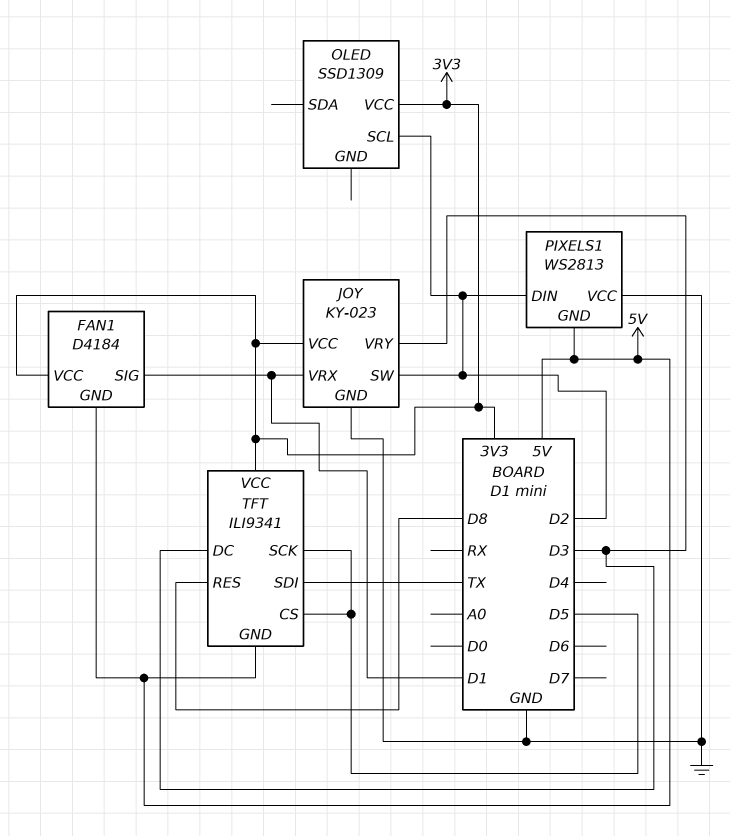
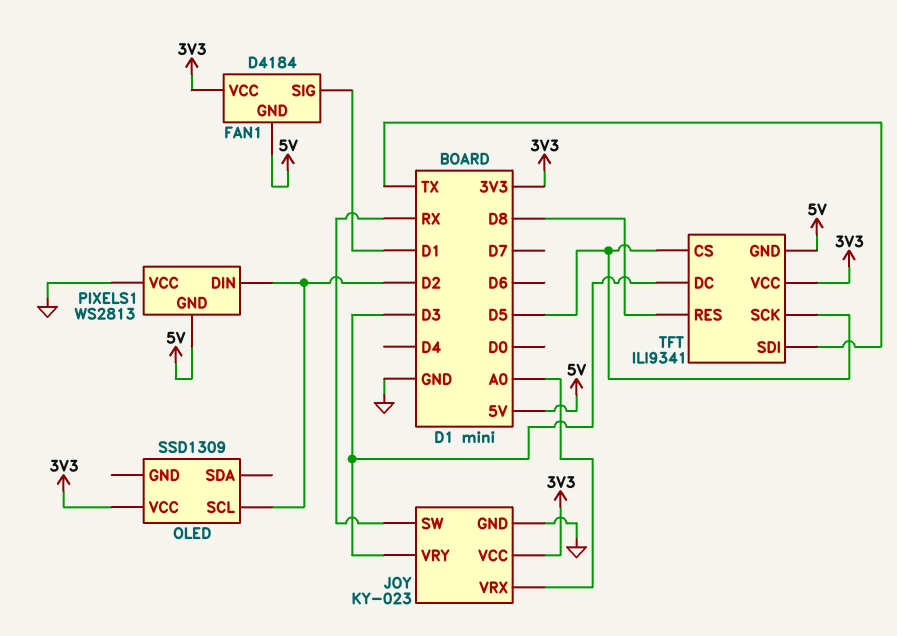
JOY pin SW: D2 -> RX
JOY pin VRX: D1 -> A0

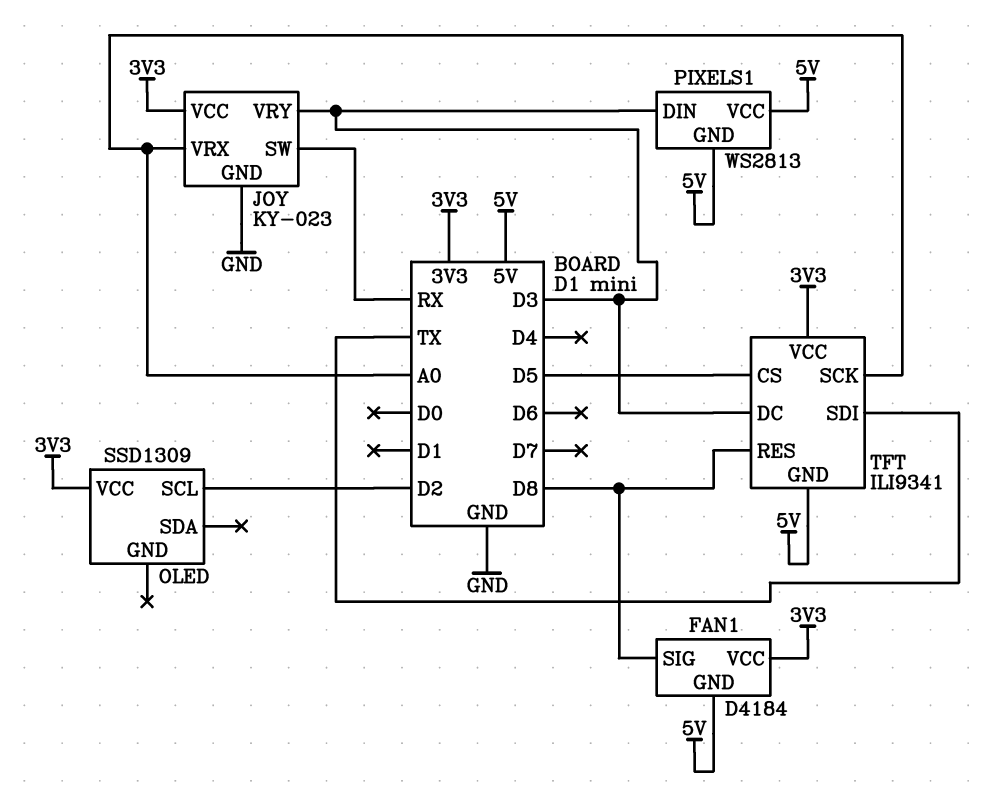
FAN1 pin SIG: D1 -> D8
PIXELS1 pin DIN: D2 -> D3
PIXELS1 pin VCC: GND -> 5V
TFT pin SCK: D5 -> A0

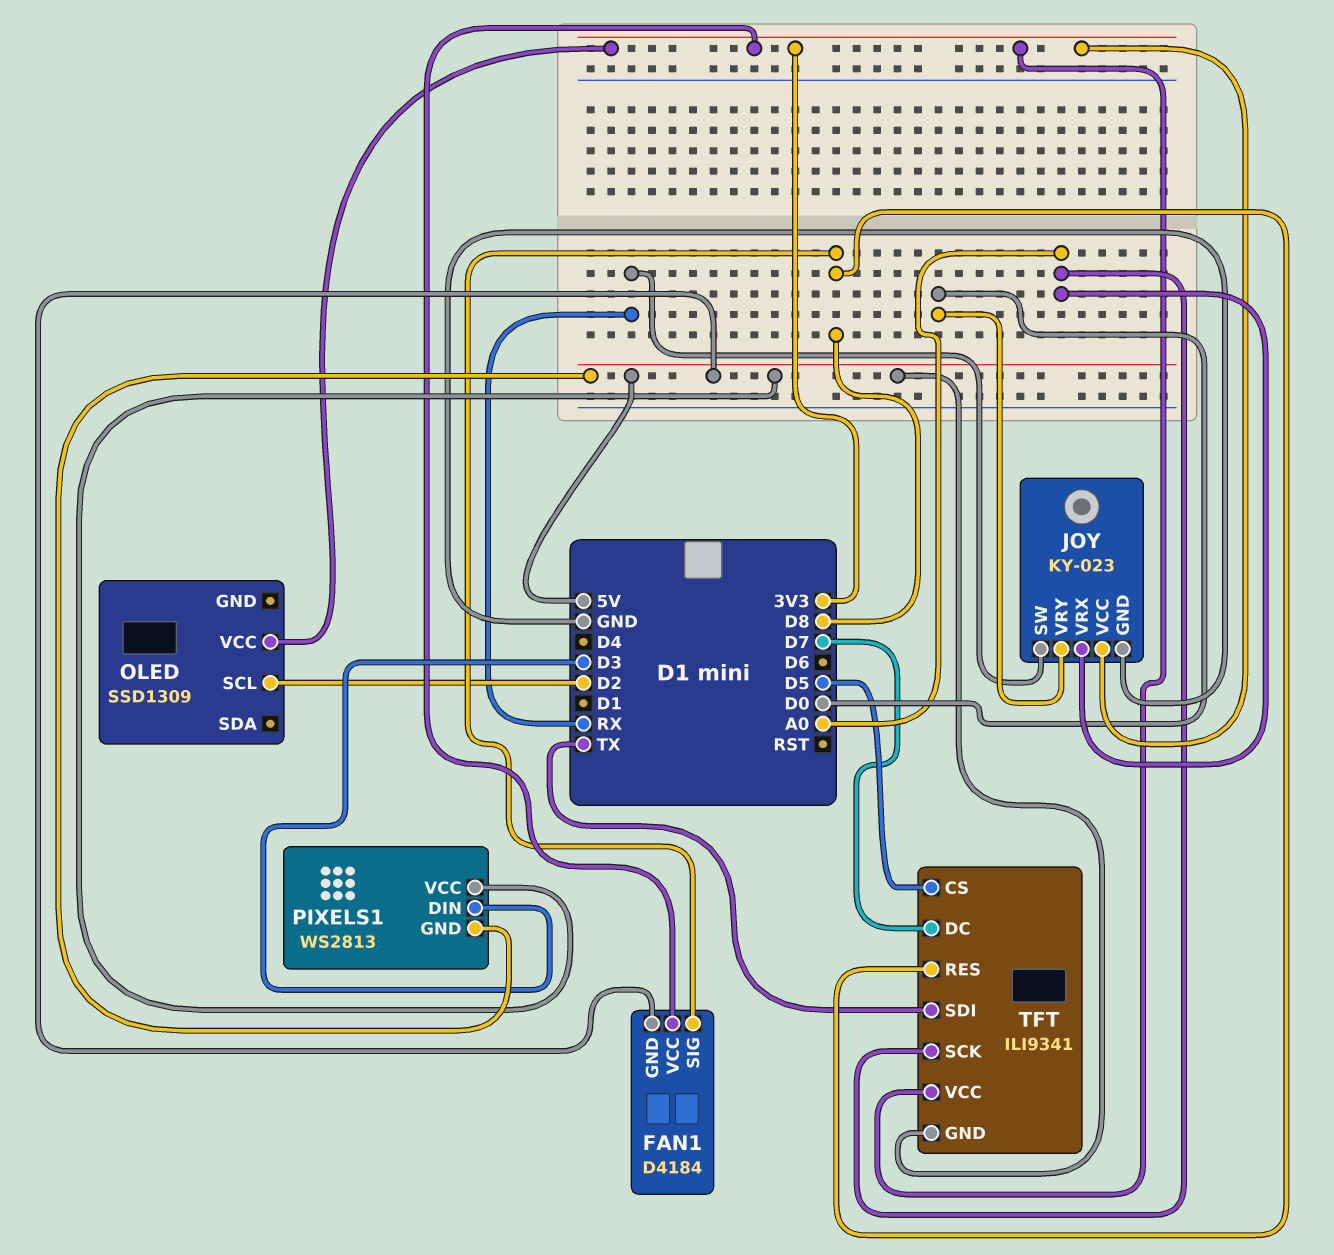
JOY pin VRY: D3 -> D0
TFT pin DC: D3 -> D7

